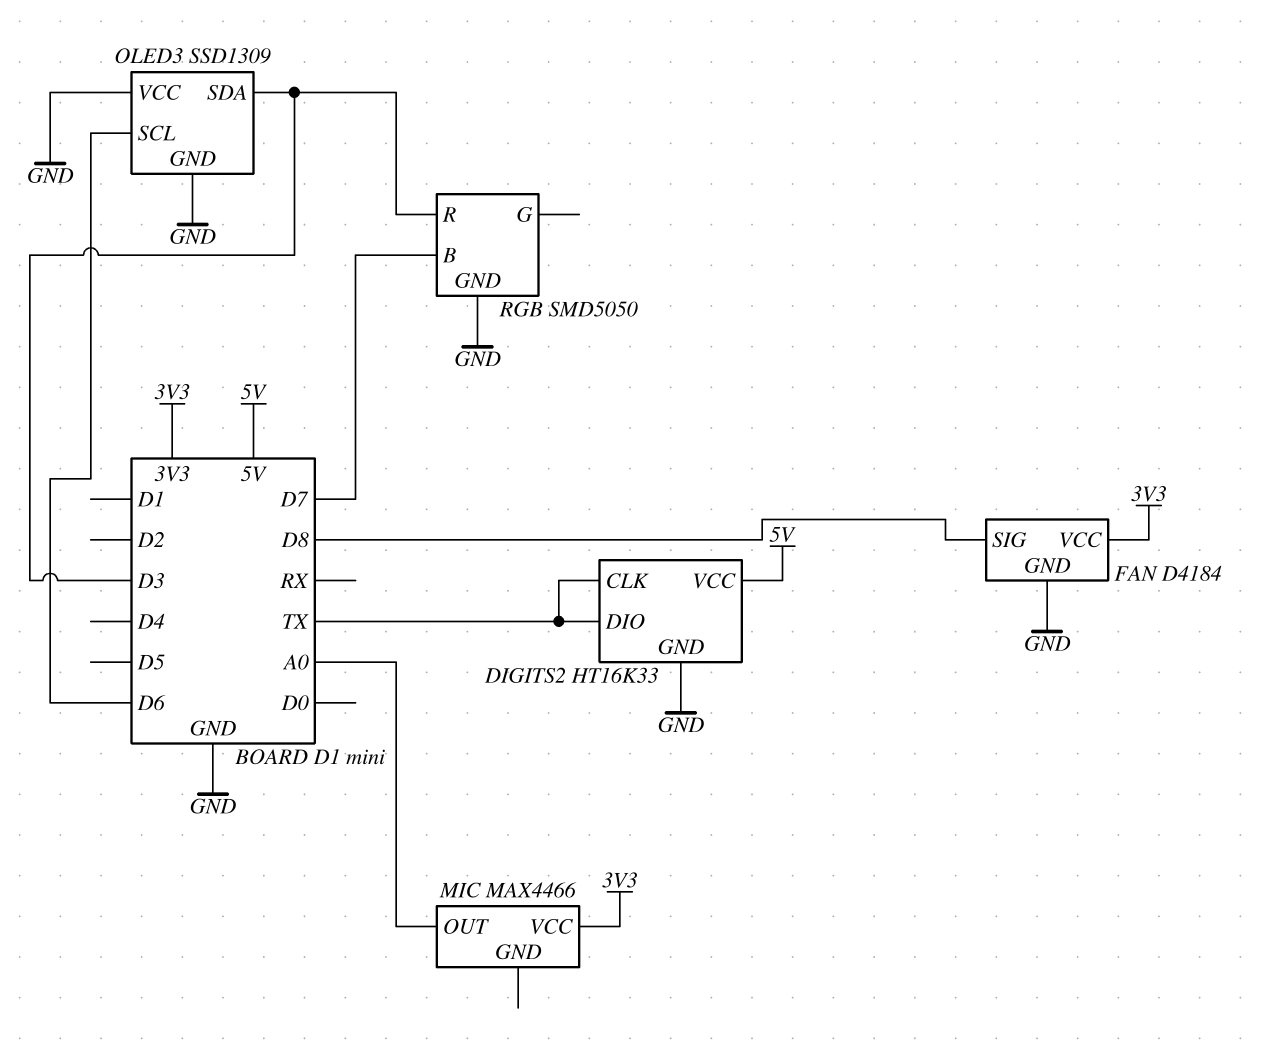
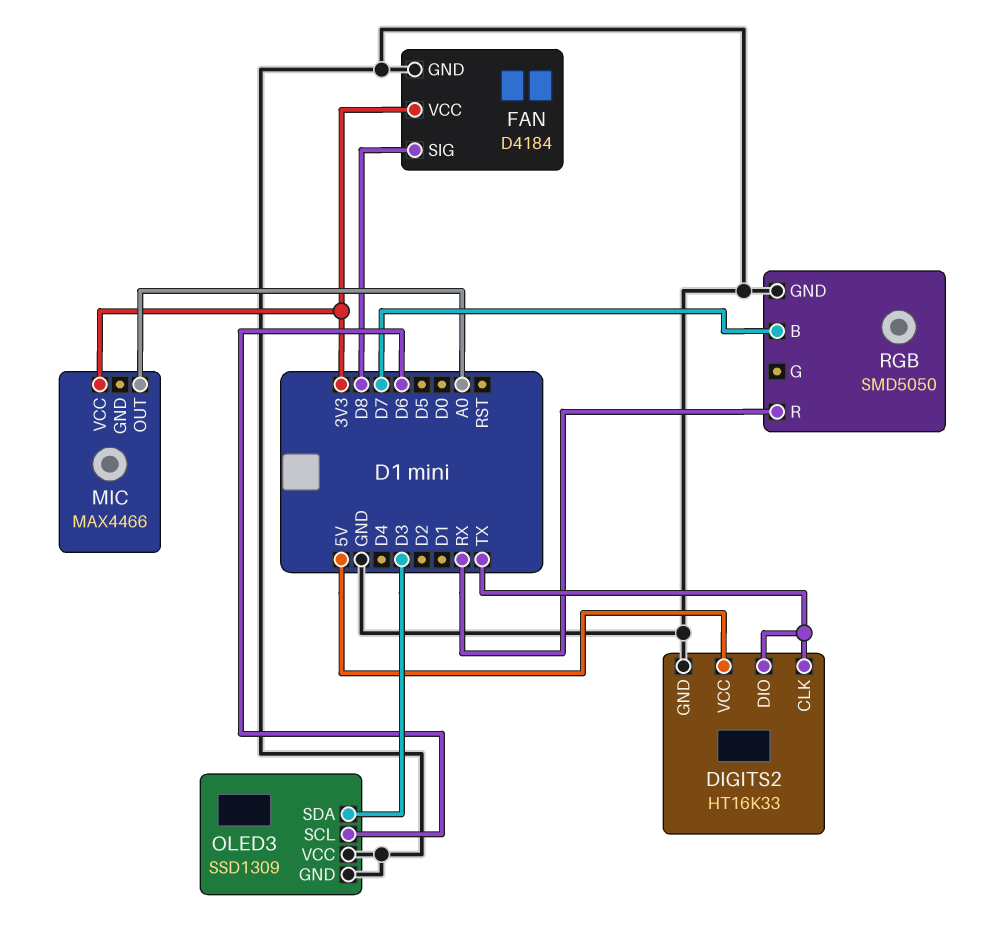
RGB pin R: D3 -> RX

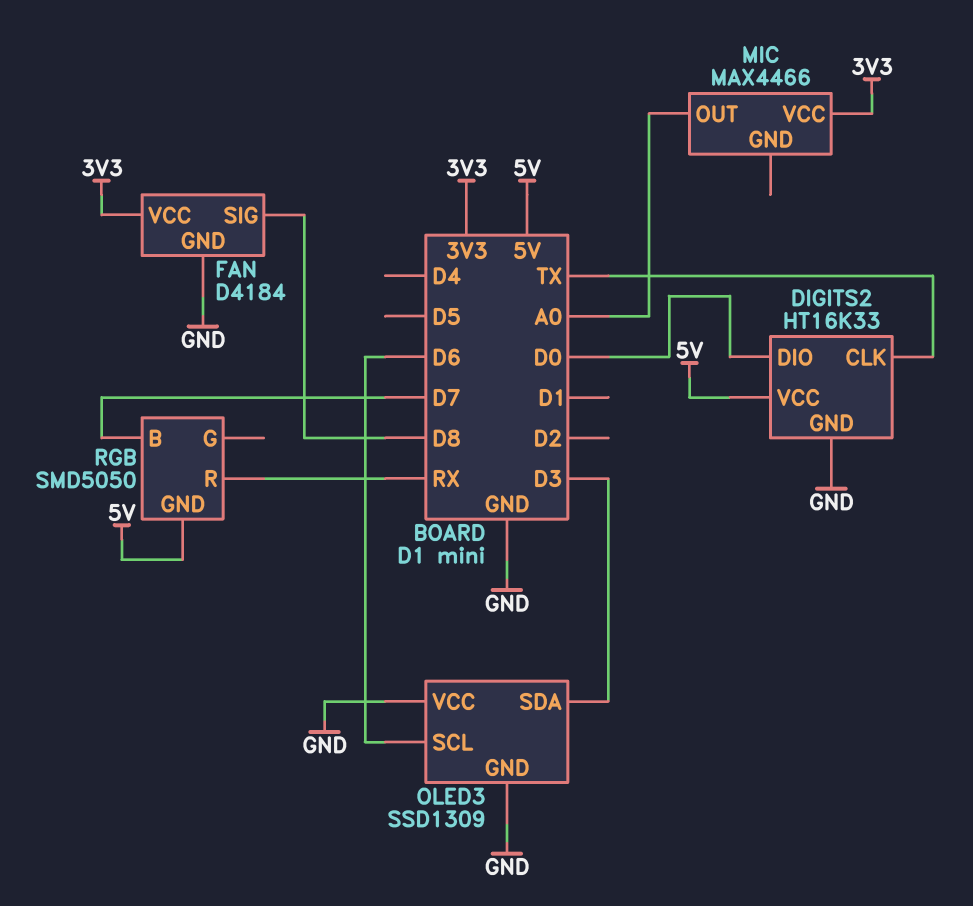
DIGITS2 pin DIO: TX -> D0
RGB pin GND: GND -> 5V

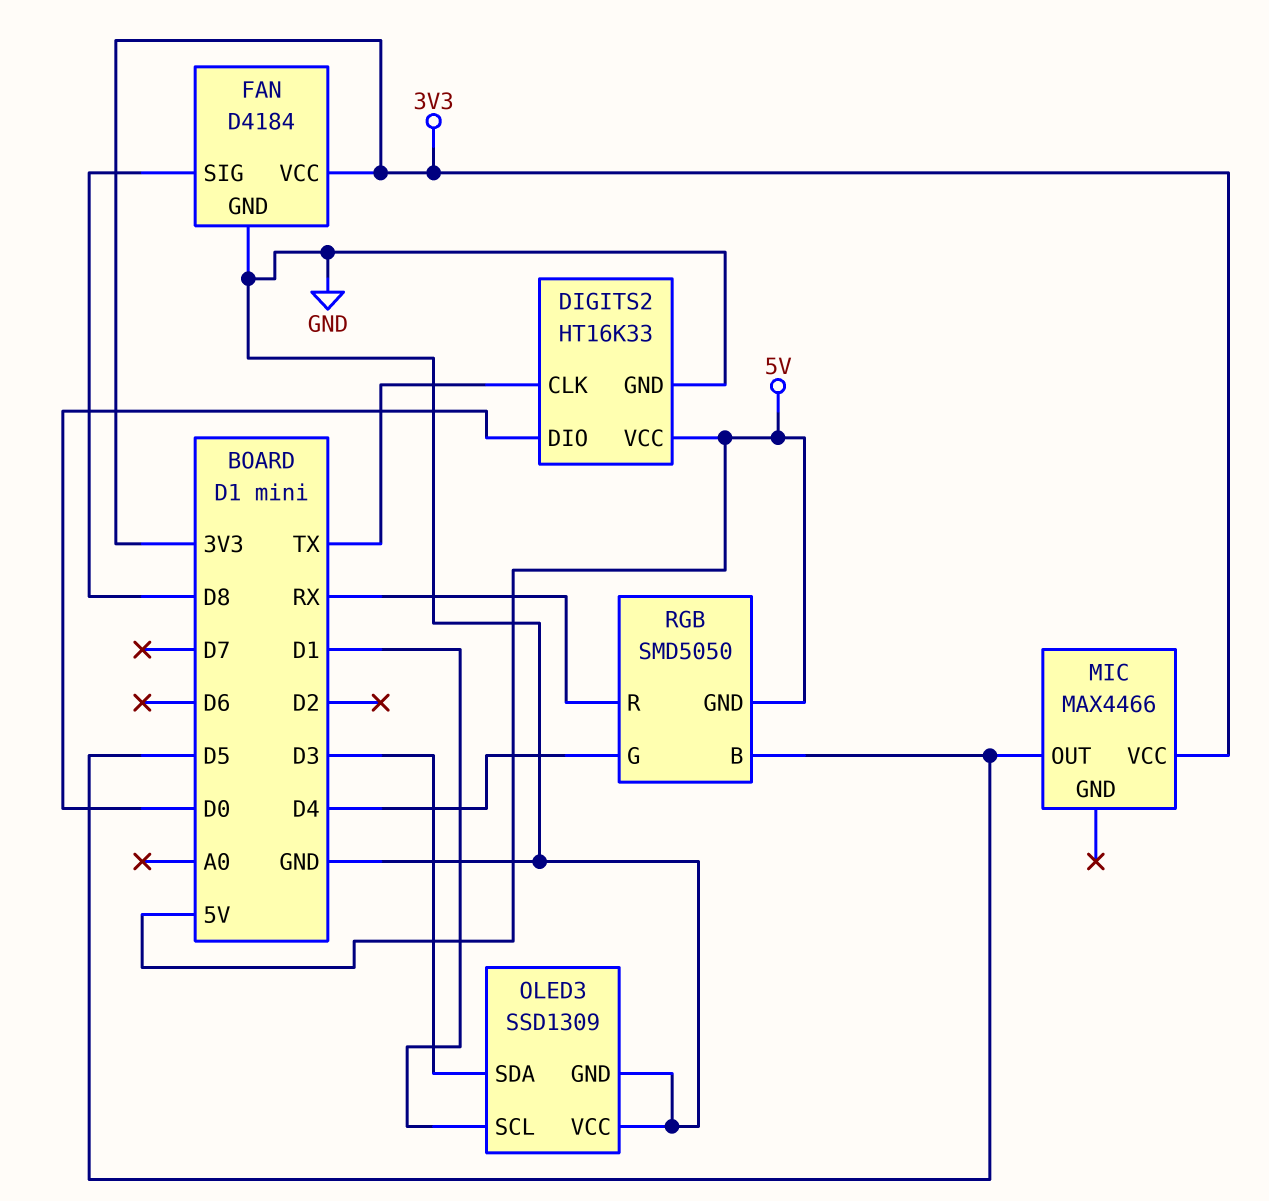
MIC pin OUT: A0 -> D5
OLED3 pin SCL: D6 -> D1
RGB pin B: D7 -> D5
RGB pin G: none -> D4

